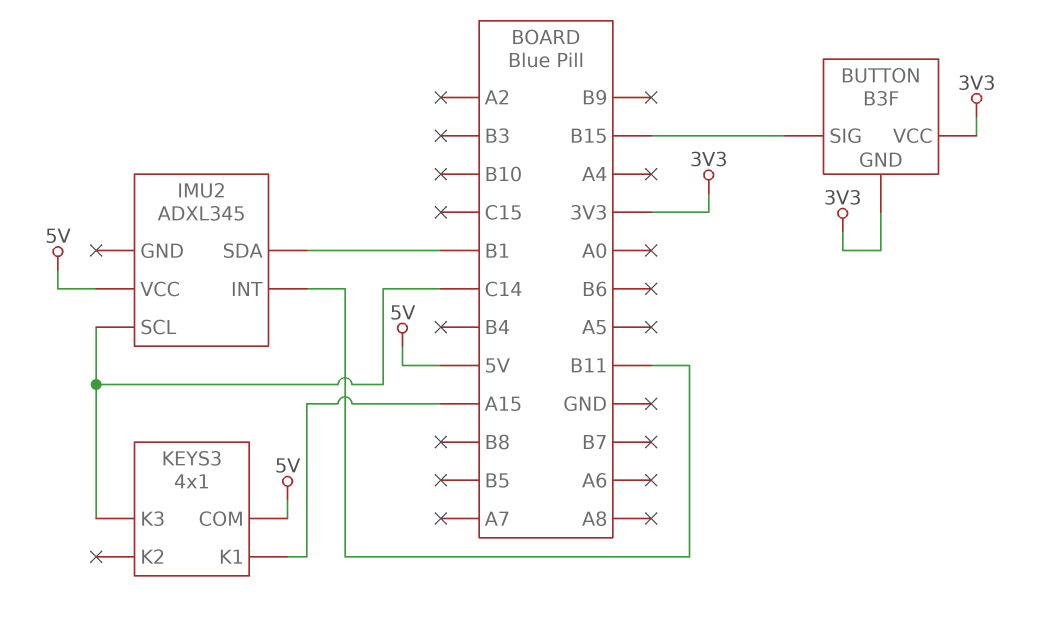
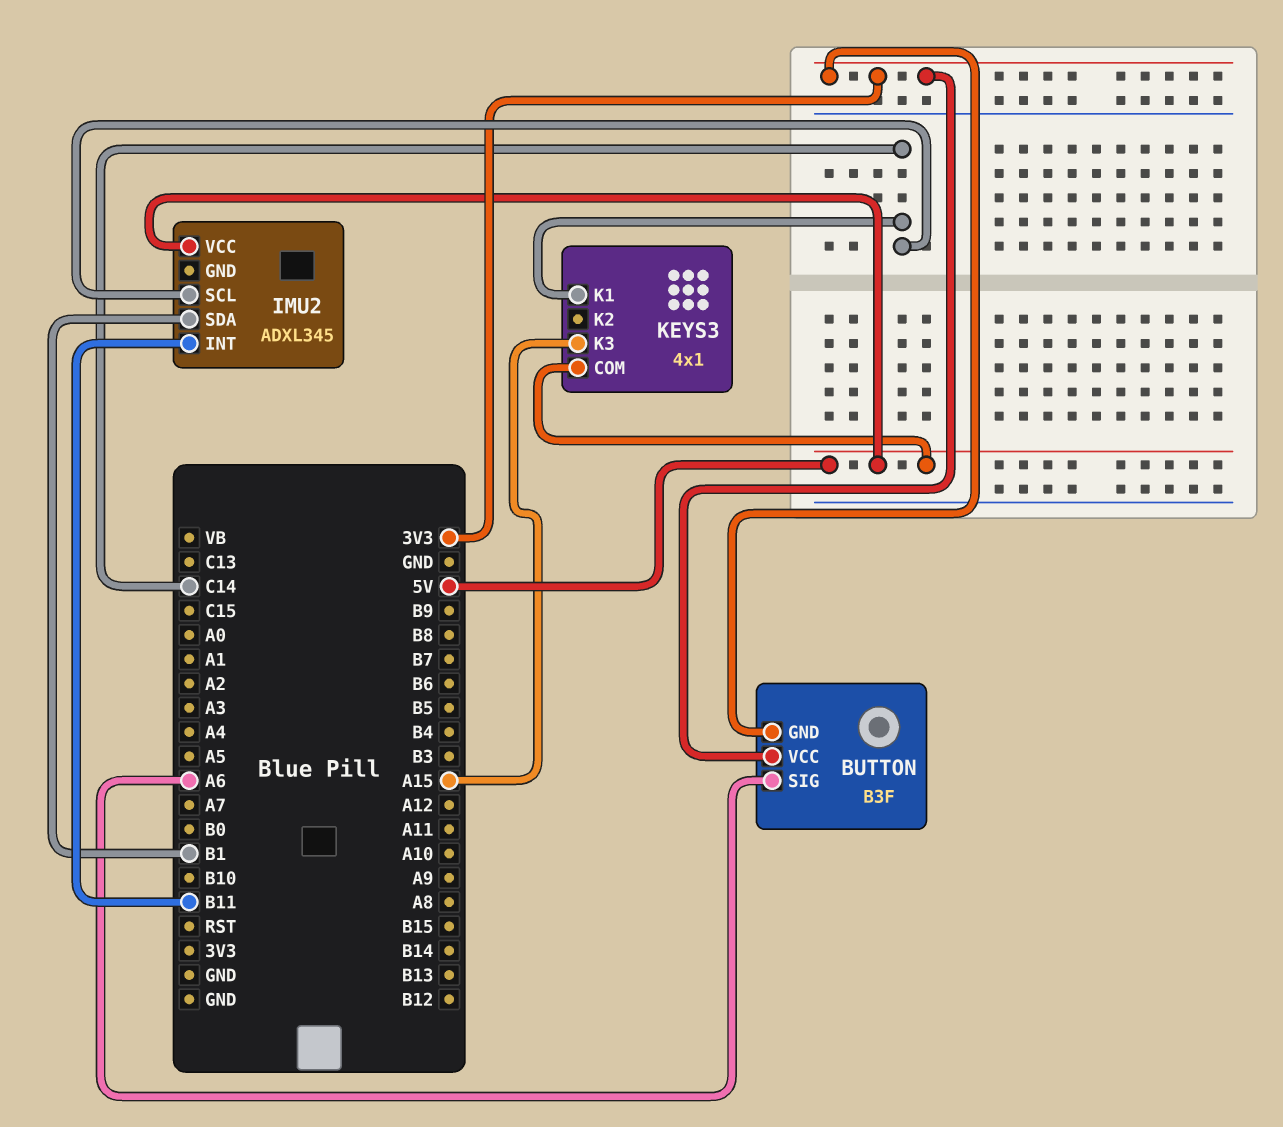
BUTTON pin SIG: B15 -> A6
KEYS3 pin K1: A15 -> C14
KEYS3 pin K3: C14 -> A15

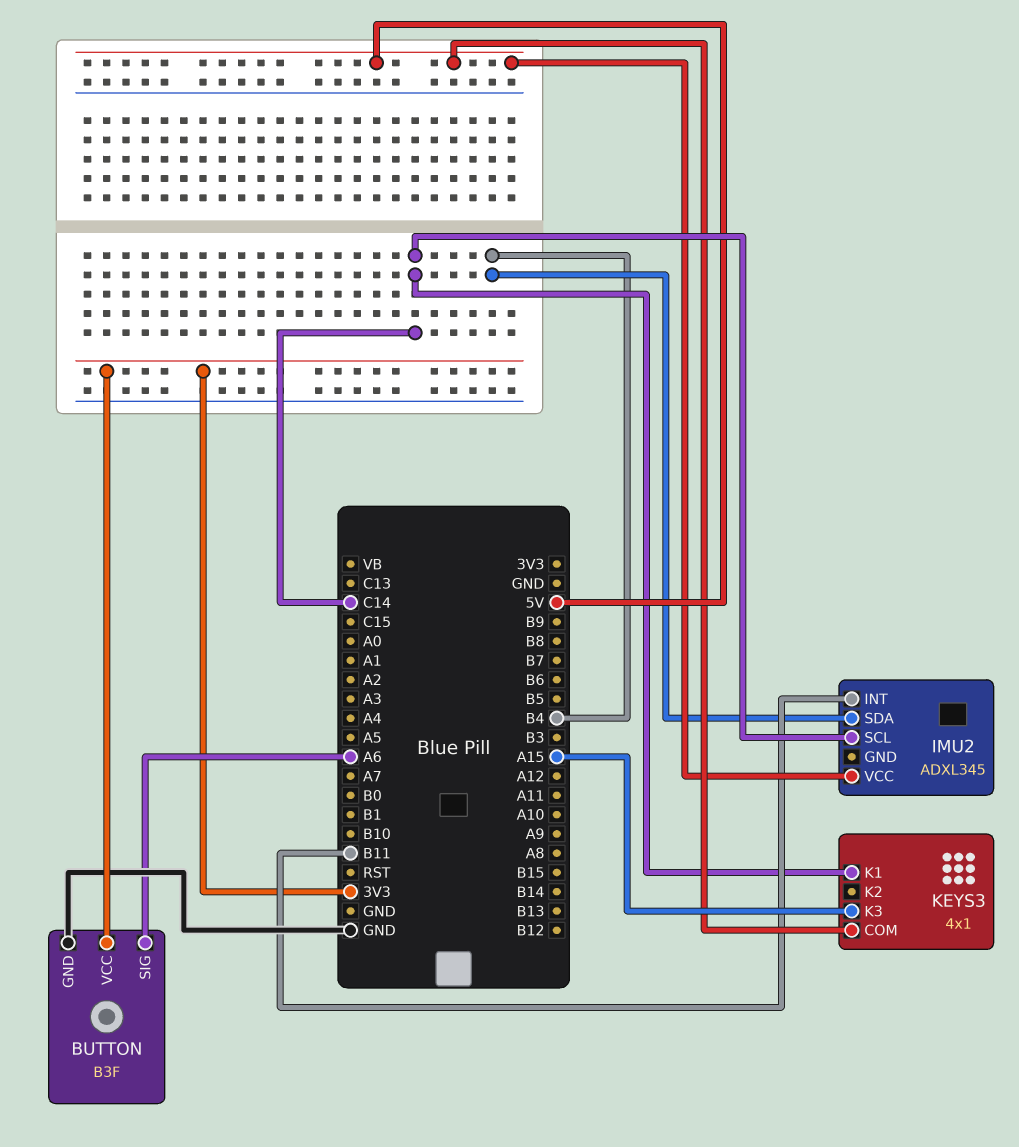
BUTTON pin GND: 3V3 -> GND
IMU2 pin SDA: B1 -> B4

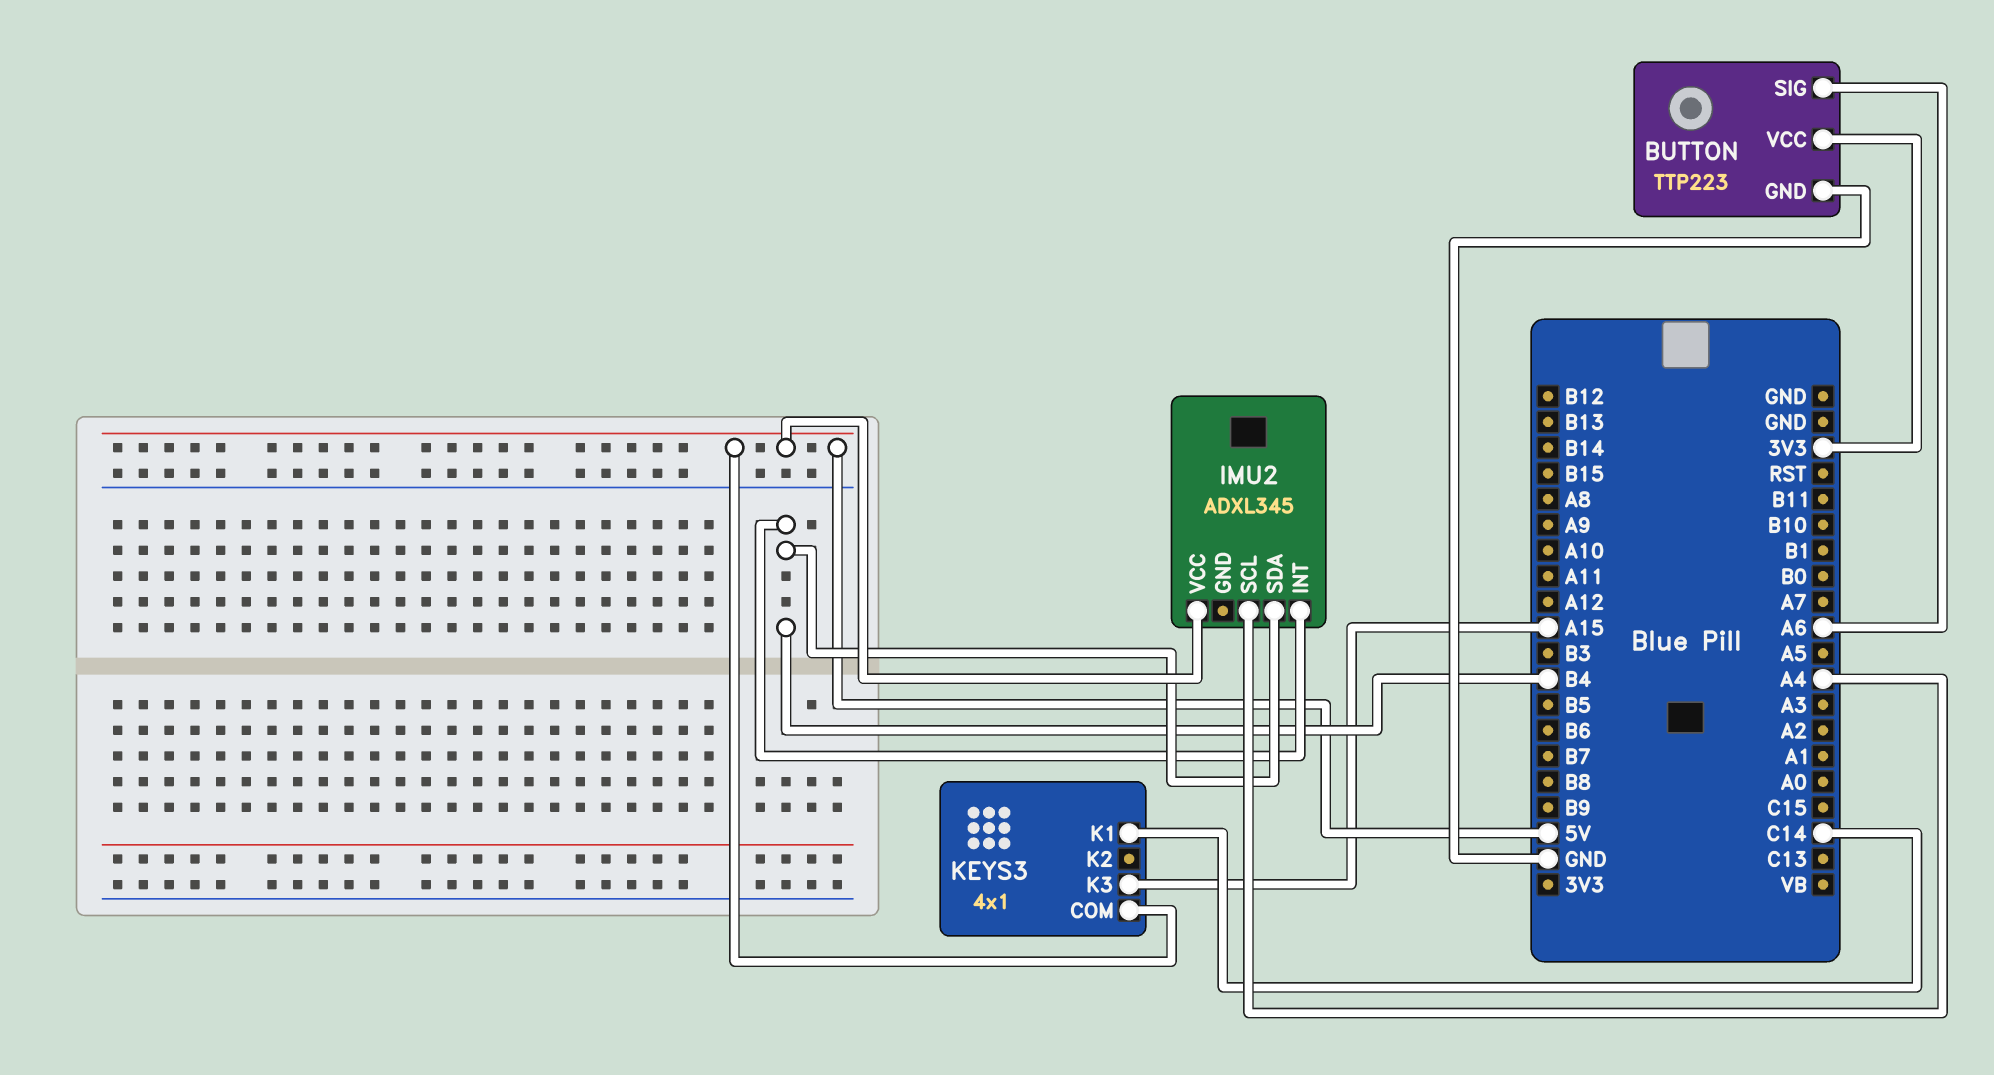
BUTTON: B3F -> TTP223
IMU2 pin INT: B11 -> B4
IMU2 pin SCL: C14 -> A4

